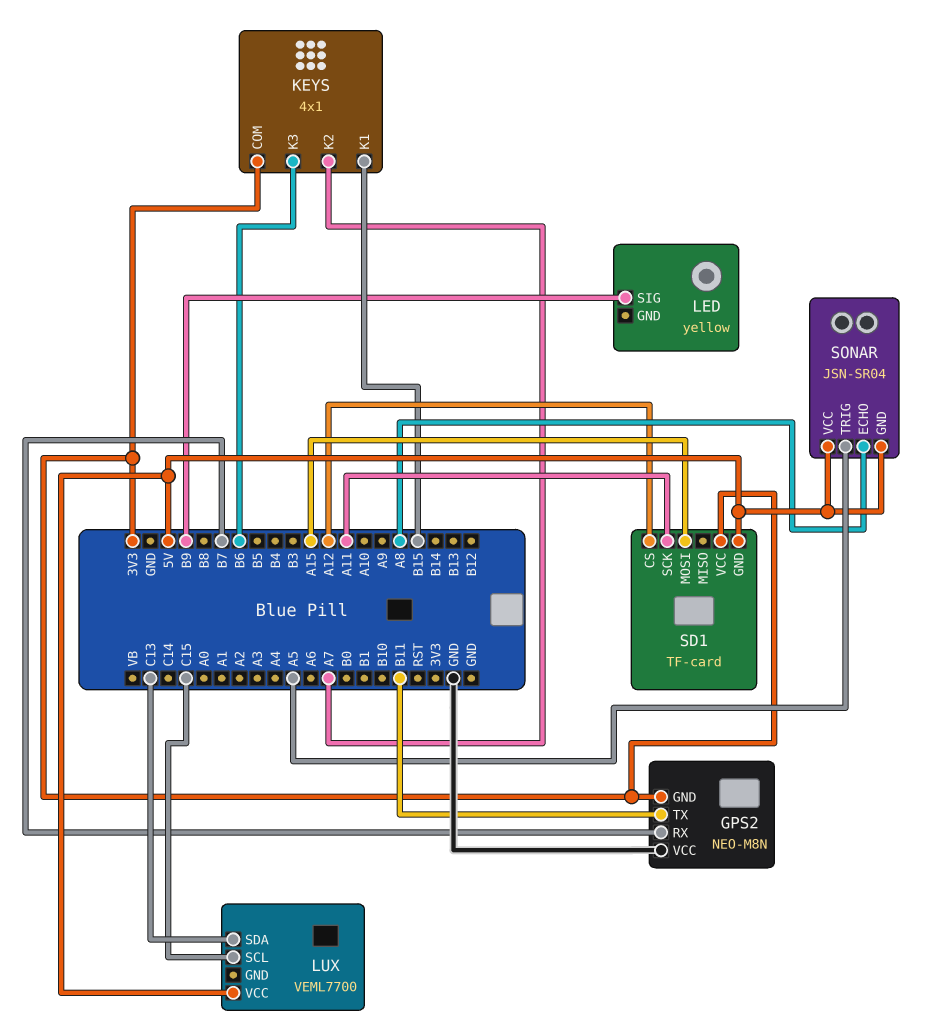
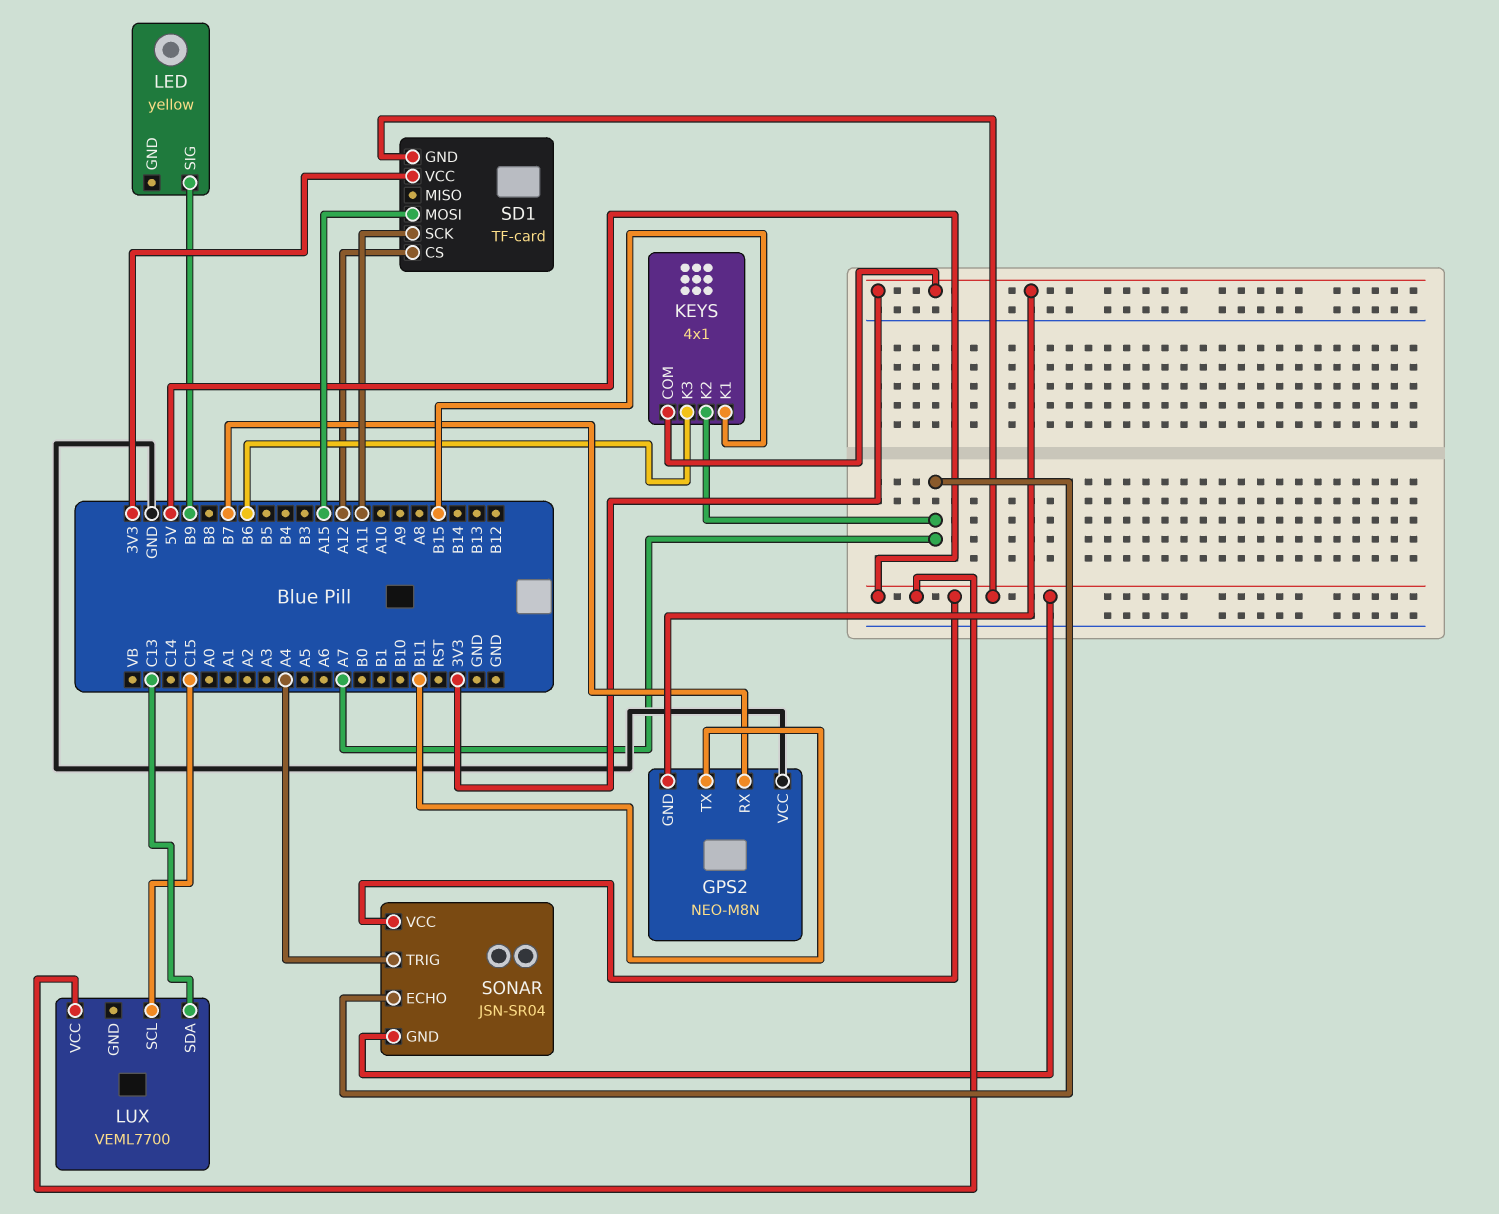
SONAR pin ECHO: A8 -> A7
SONAR pin TRIG: A5 -> A4

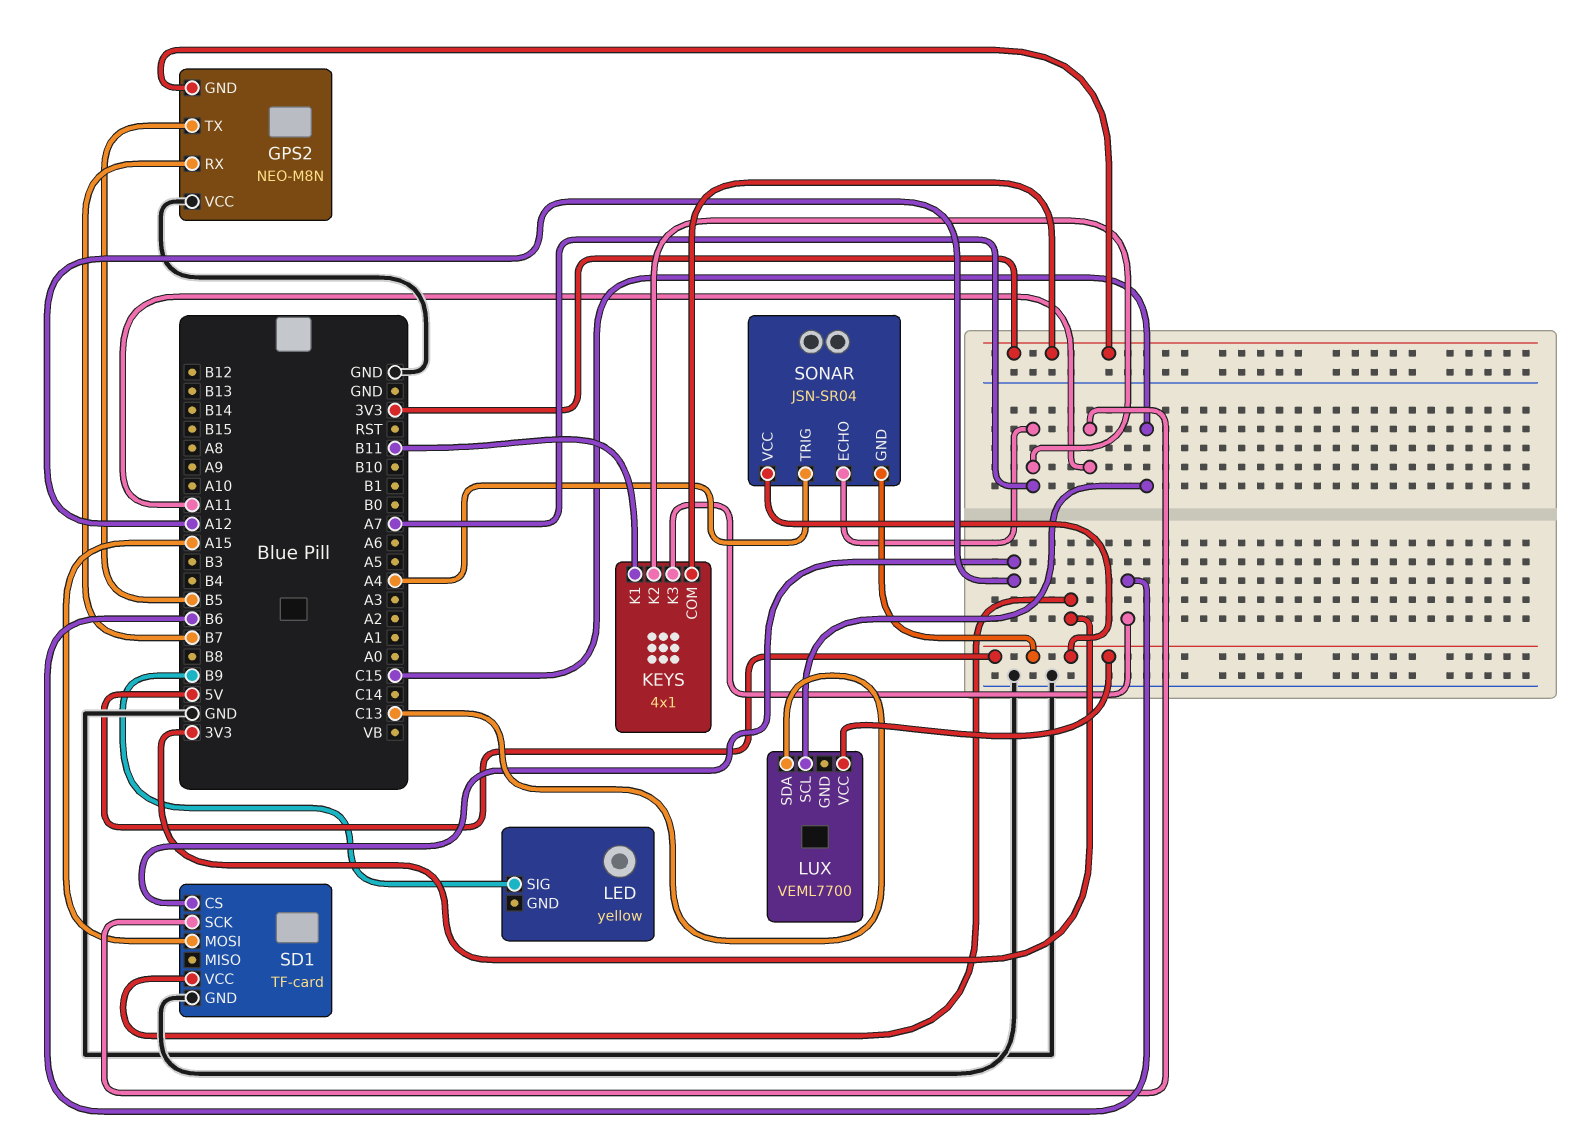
GPS2 pin TX: B11 -> B5
KEYS pin K1: B15 -> B11
SD1 pin GND: 5V -> GND

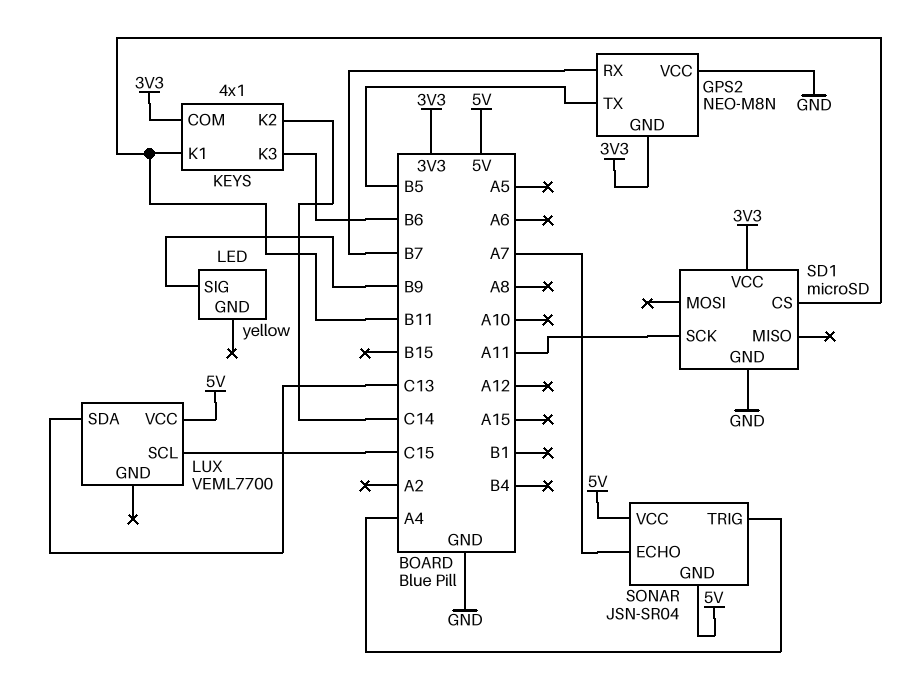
KEYS pin K2: A7 -> C14
SD1: TF-card -> microSD
SD1 pin CS: A12 -> B11
SD1 pin MOSI: A15 -> none

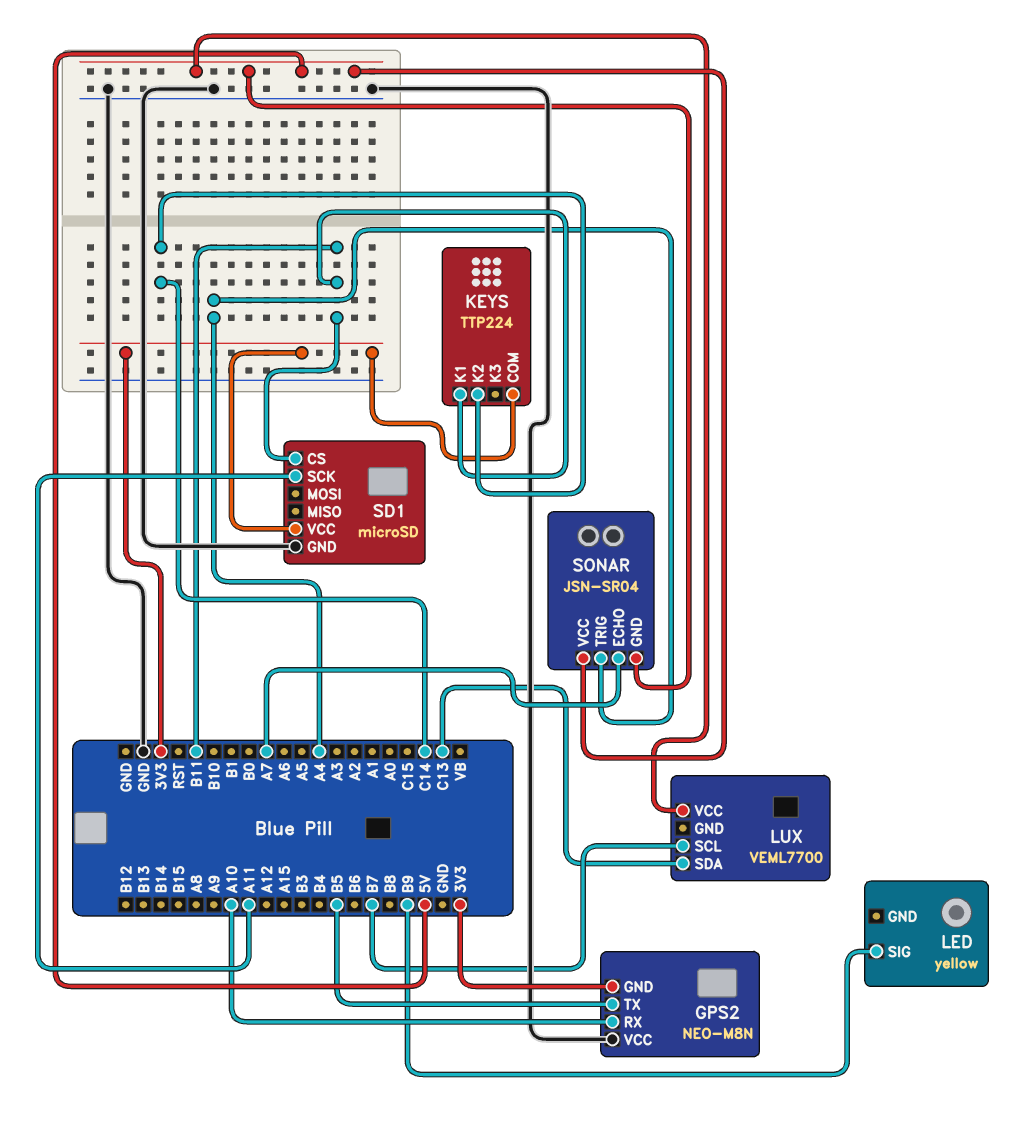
GPS2 pin RX: B7 -> A10
KEYS: 4x1 -> TTP224
KEYS pin K3: B6 -> none
LUX pin SCL: C15 -> B7

